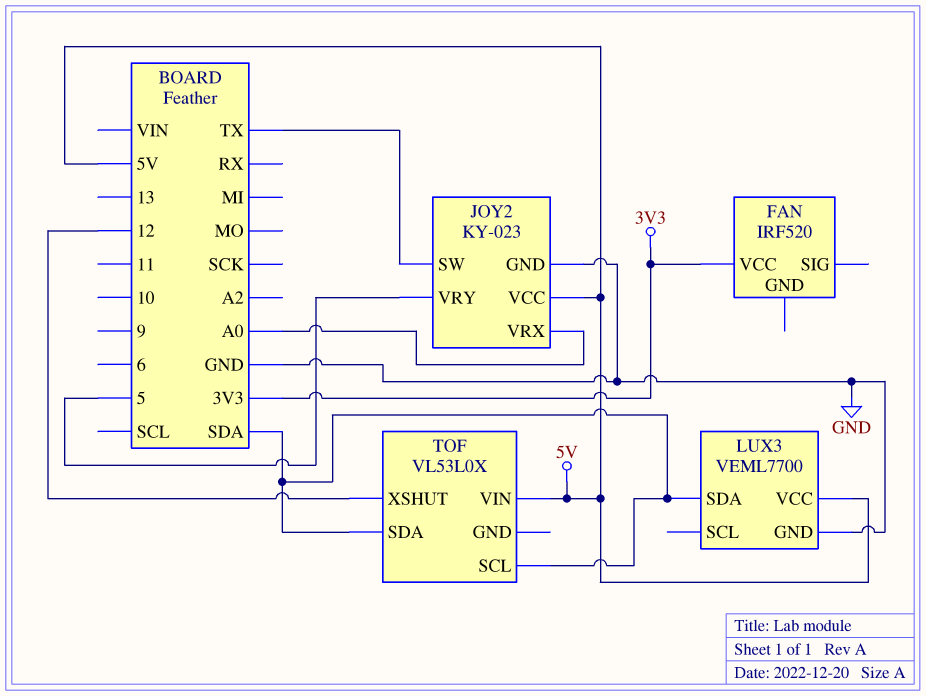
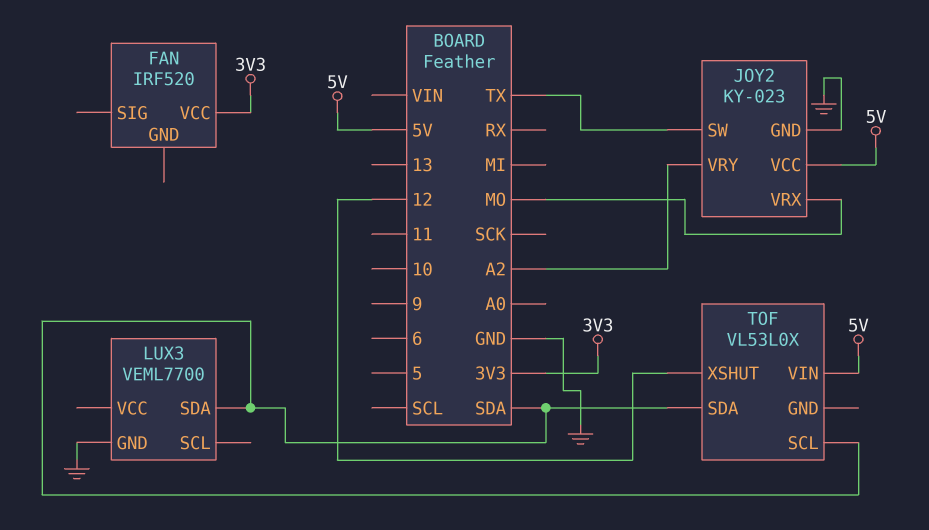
JOY2 pin VRX: A0 -> MO
JOY2 pin VRY: 5 -> A2
LUX3 pin VCC: 5V -> none

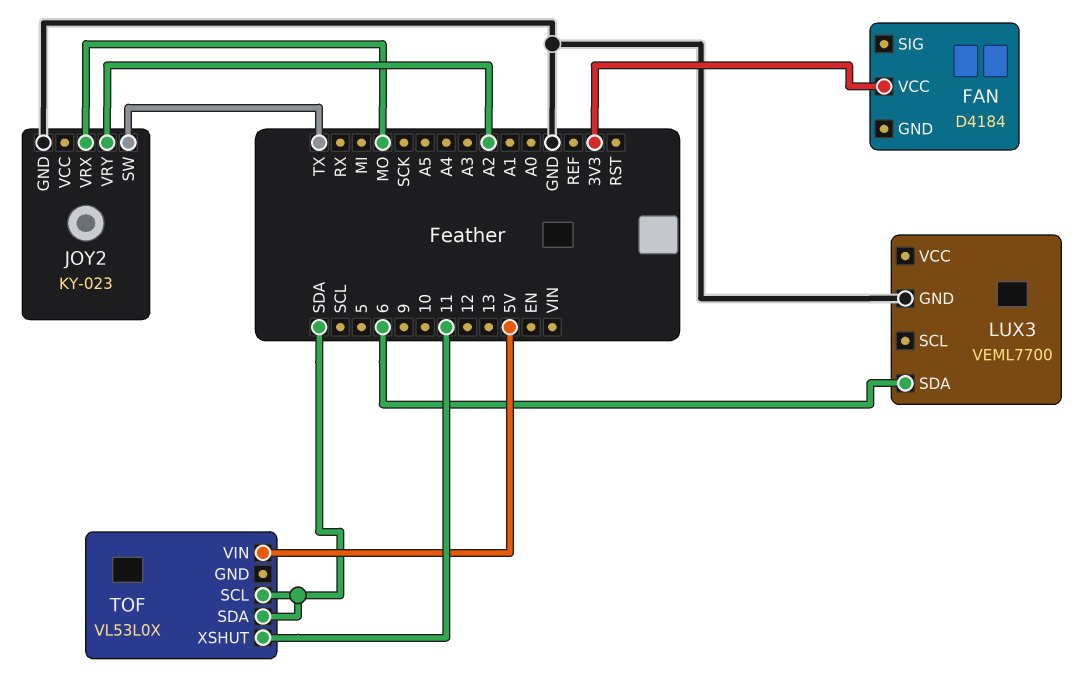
FAN: IRF520 -> D4184
JOY2 pin VCC: 5V -> none
LUX3 pin SDA: SDA -> 6
TOF pin XSHUT: 12 -> 11

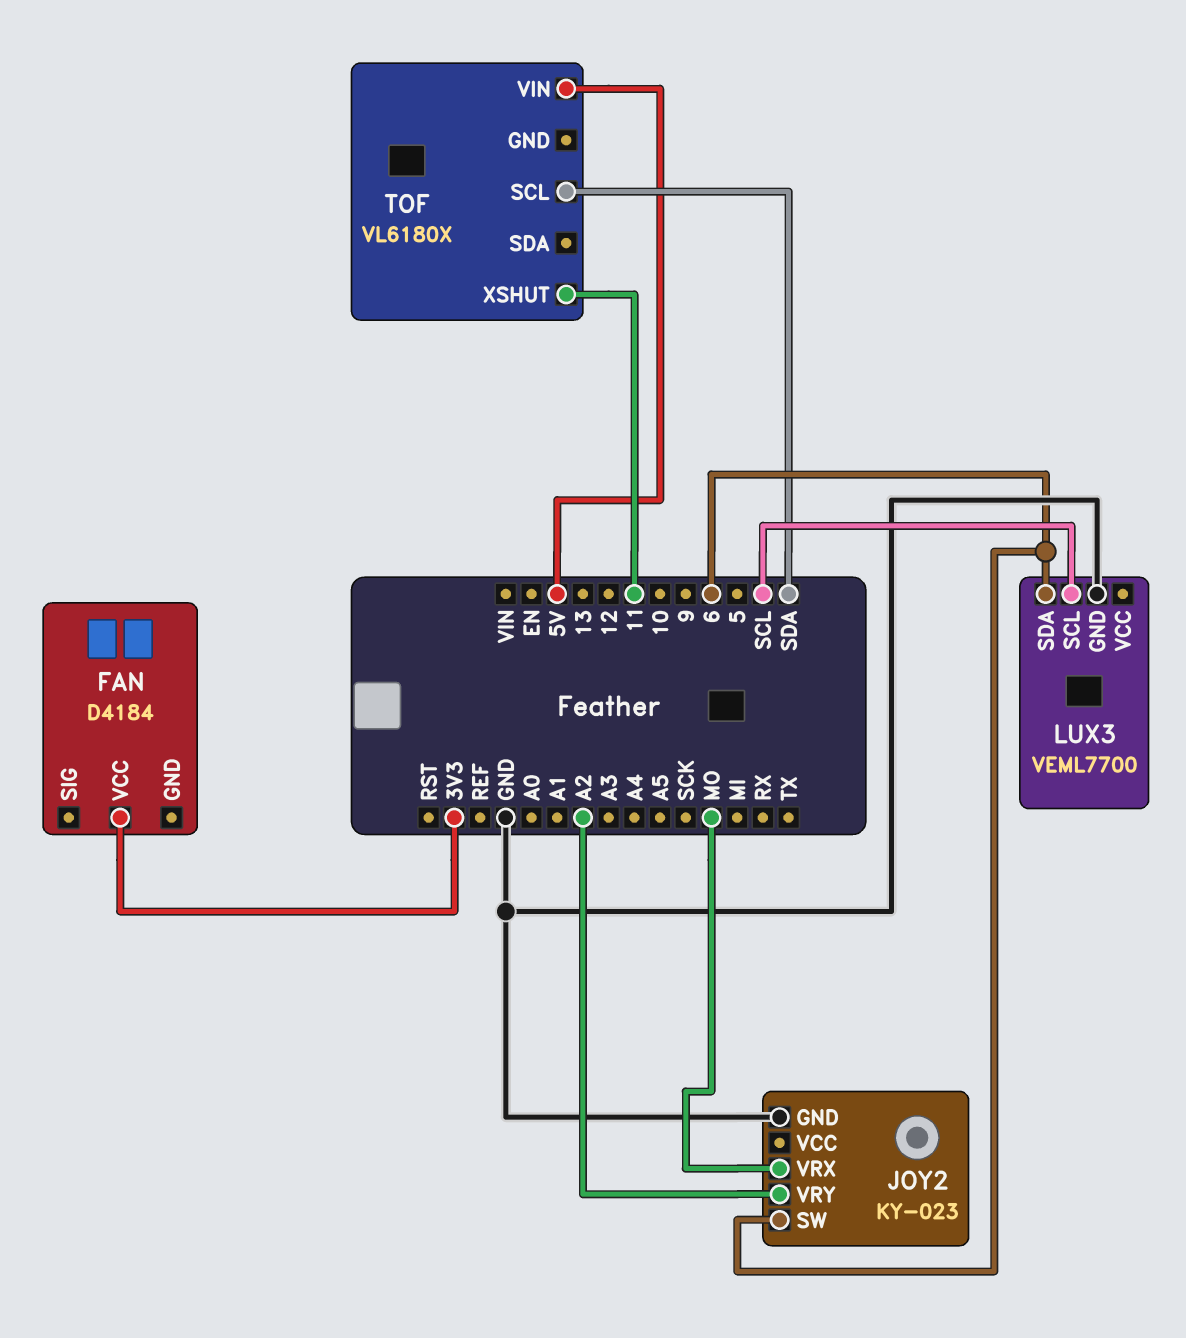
JOY2 pin SW: TX -> 6
LUX3 pin SCL: none -> SCL
TOF: VL53L0X -> VL6180X
TOF pin SDA: SDA -> none

